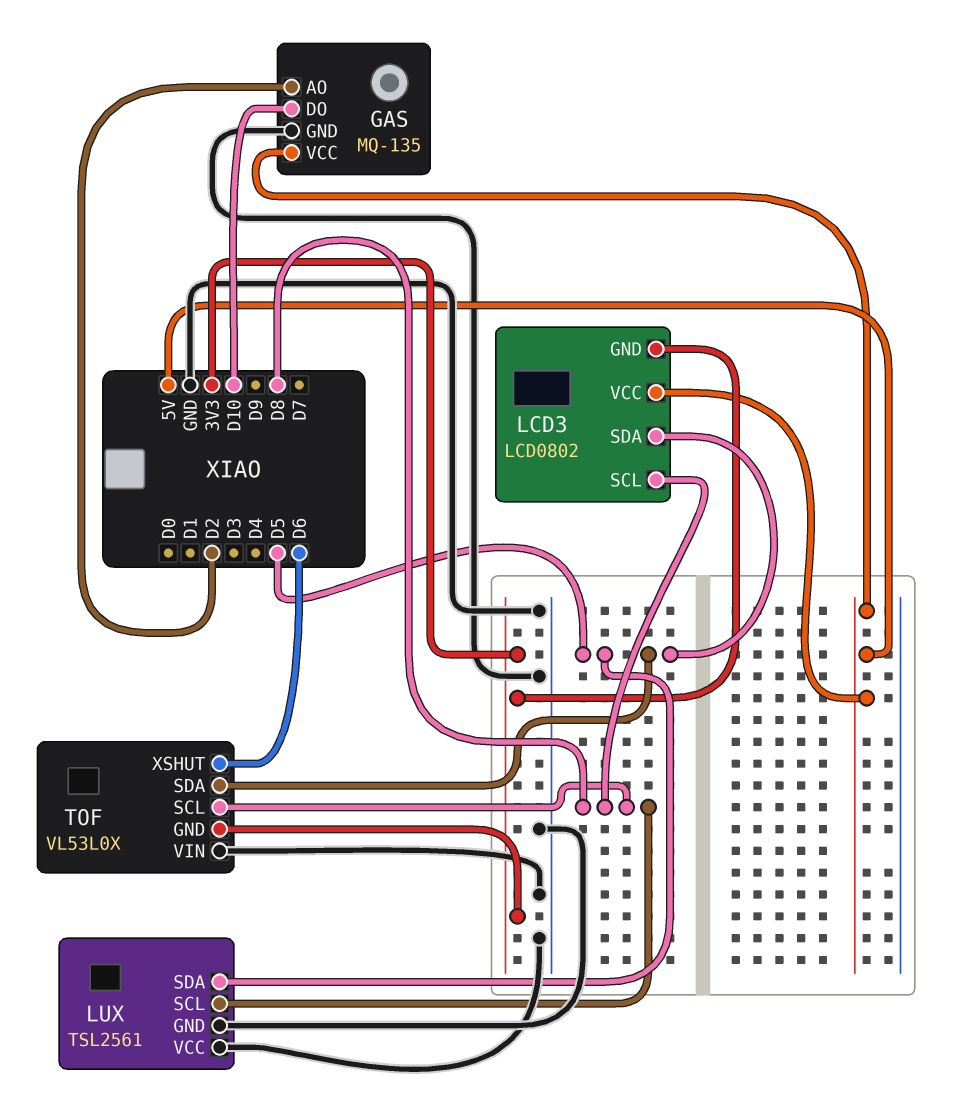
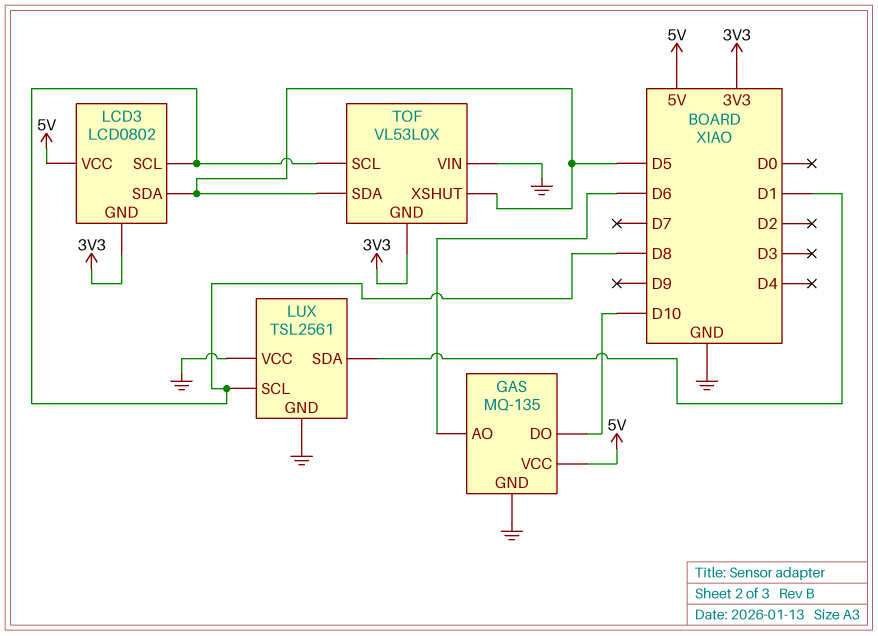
GAS pin AO: D2 -> D6
LUX pin SDA: D5 -> D1
TOF pin XSHUT: D6 -> D5

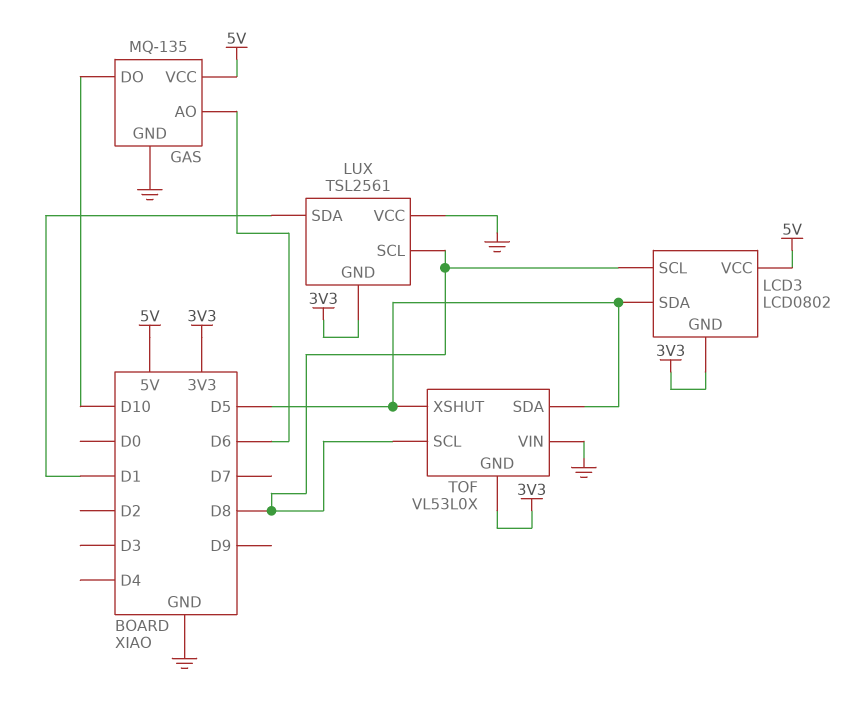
LUX pin GND: GND -> 3V3

